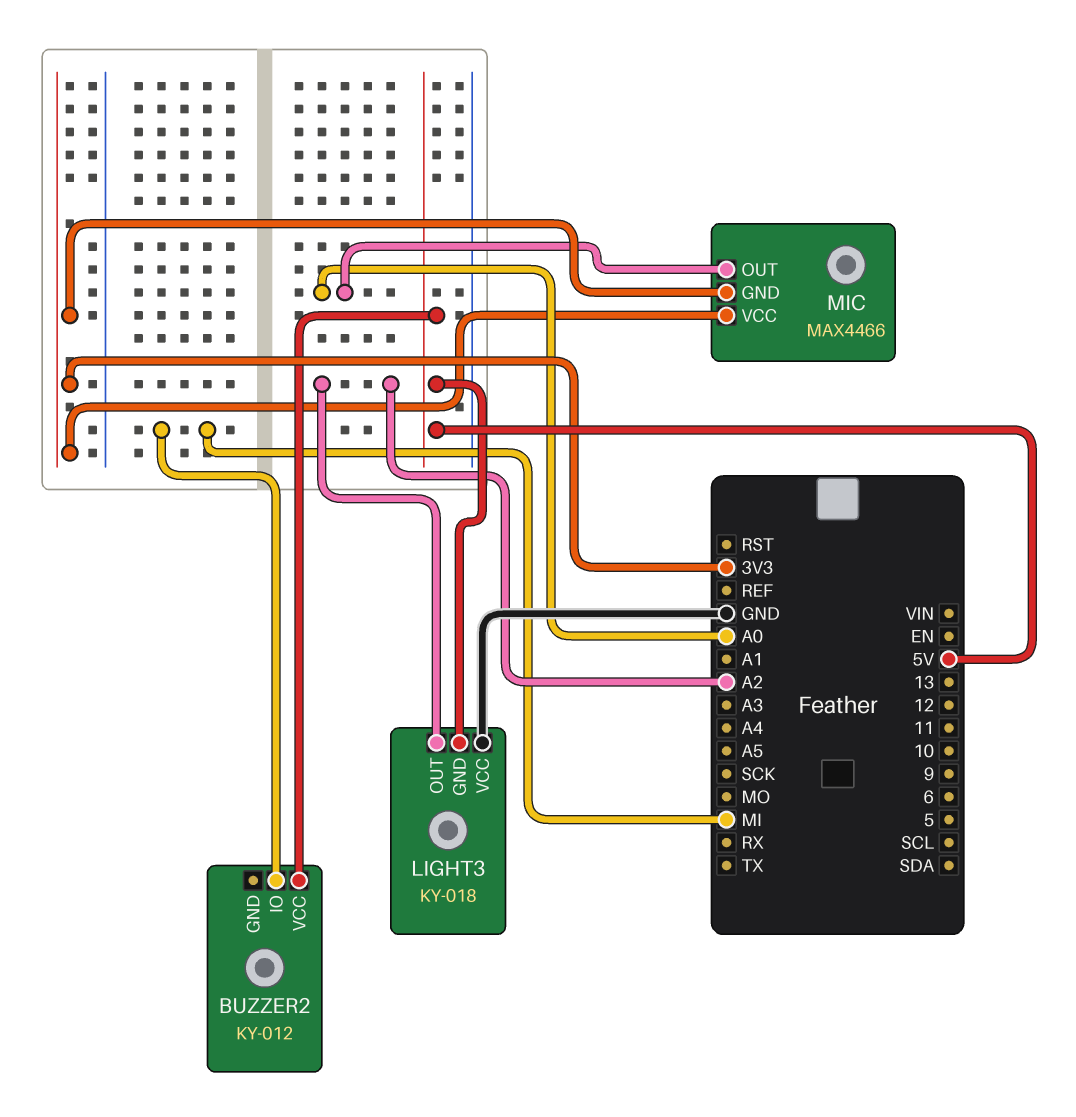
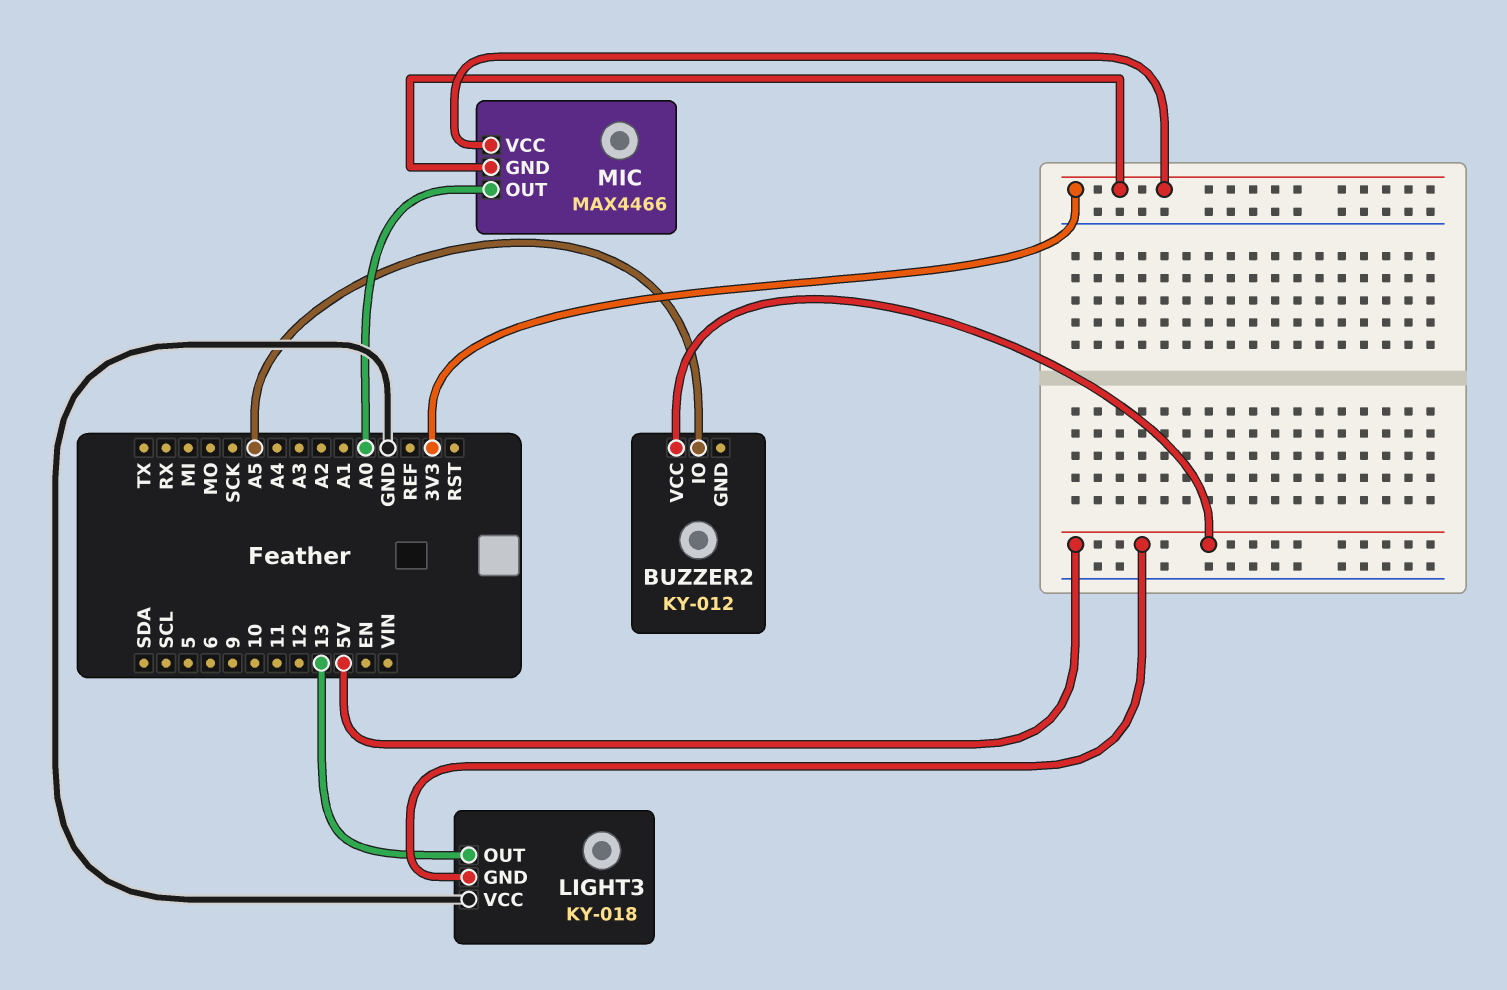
BUZZER2 pin IO: MI -> A5
LIGHT3 pin OUT: A2 -> 13

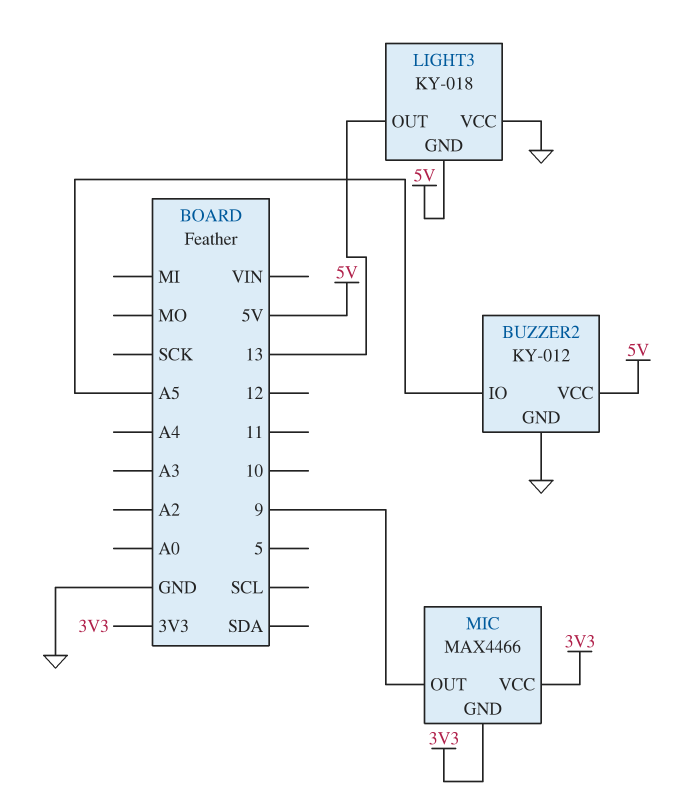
BUZZER2 pin GND: none -> GND
MIC pin OUT: A0 -> 9

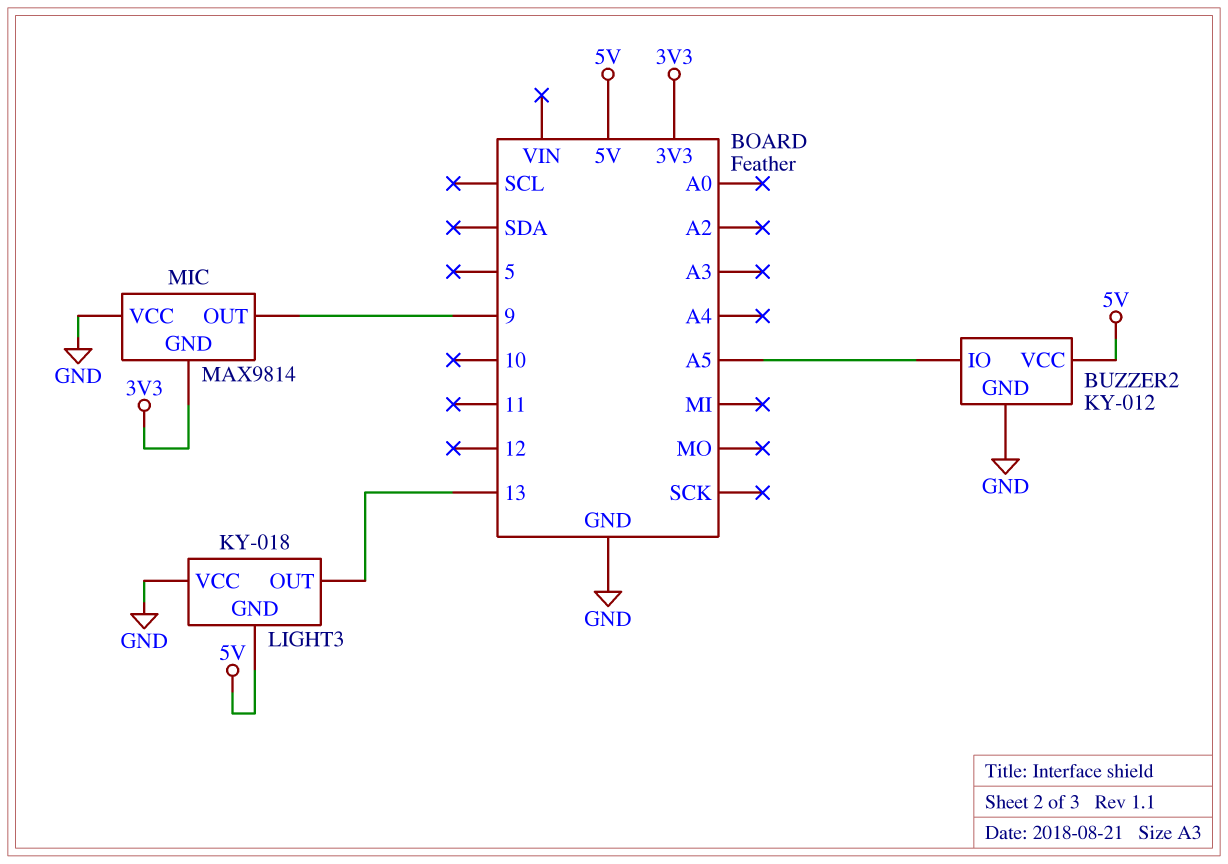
MIC: MAX4466 -> MAX9814
MIC pin VCC: 3V3 -> GND

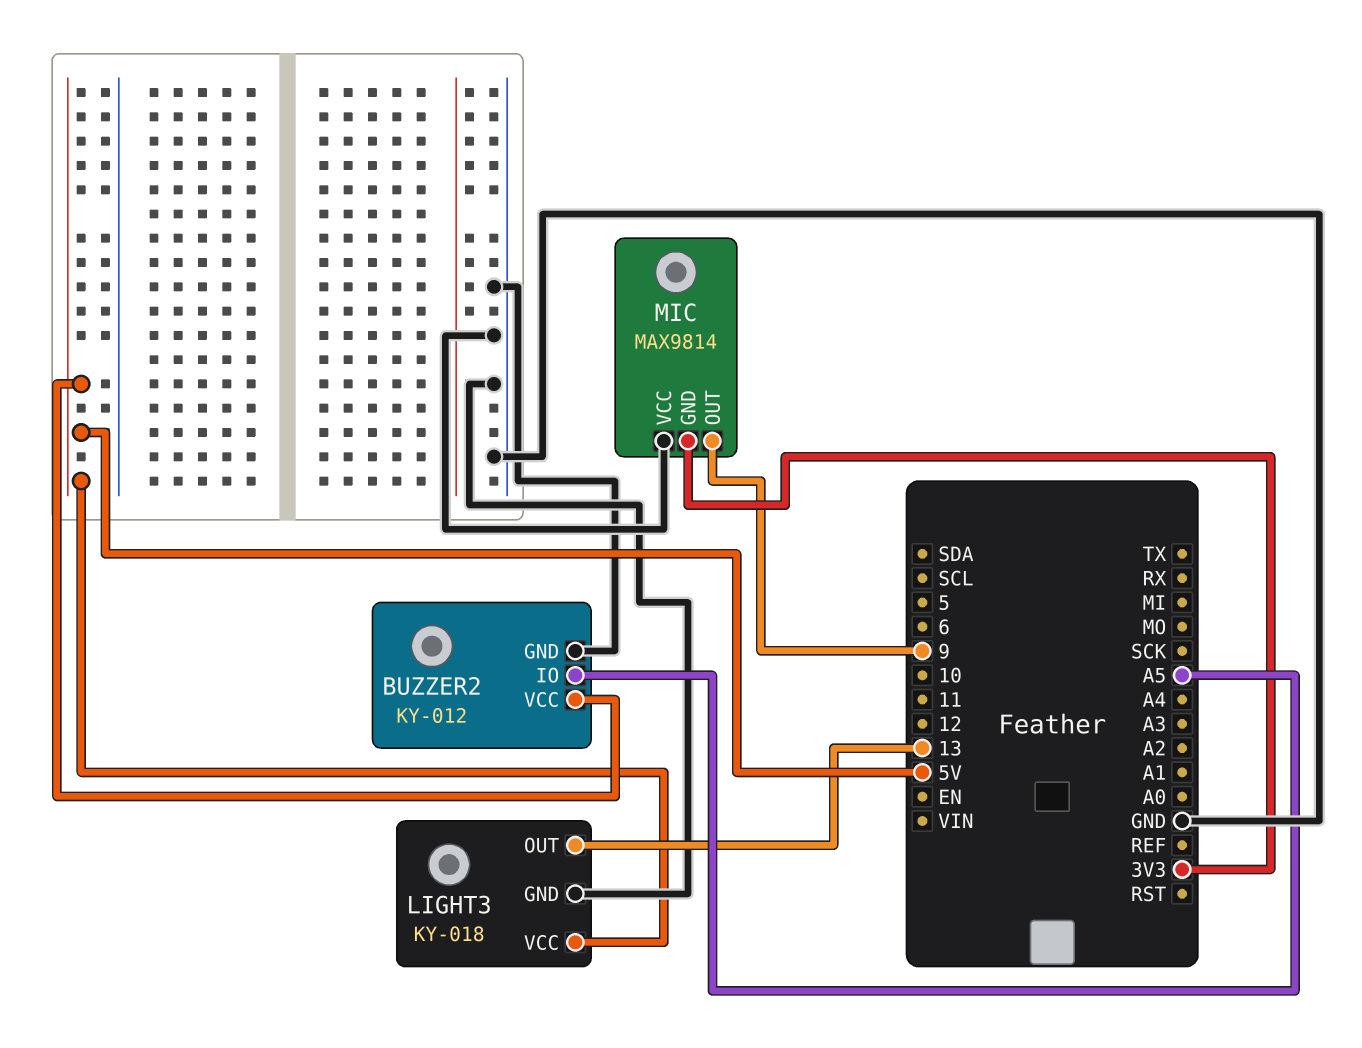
LIGHT3 pin GND: 5V -> GND
LIGHT3 pin VCC: GND -> 5V

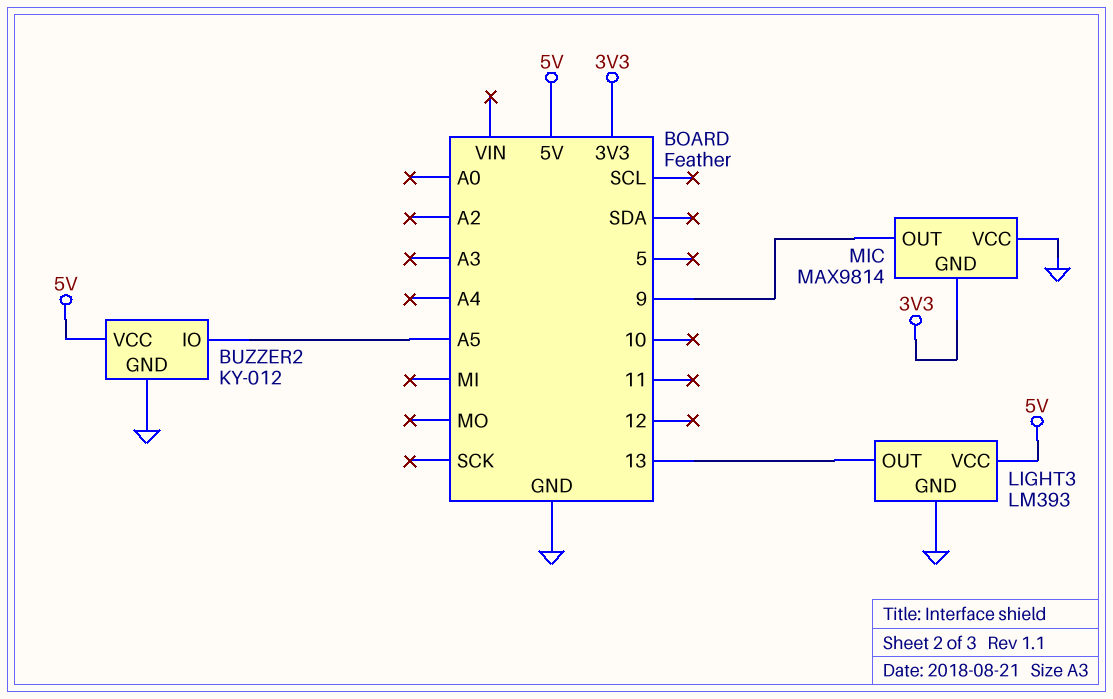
LIGHT3: KY-018 -> LM393

